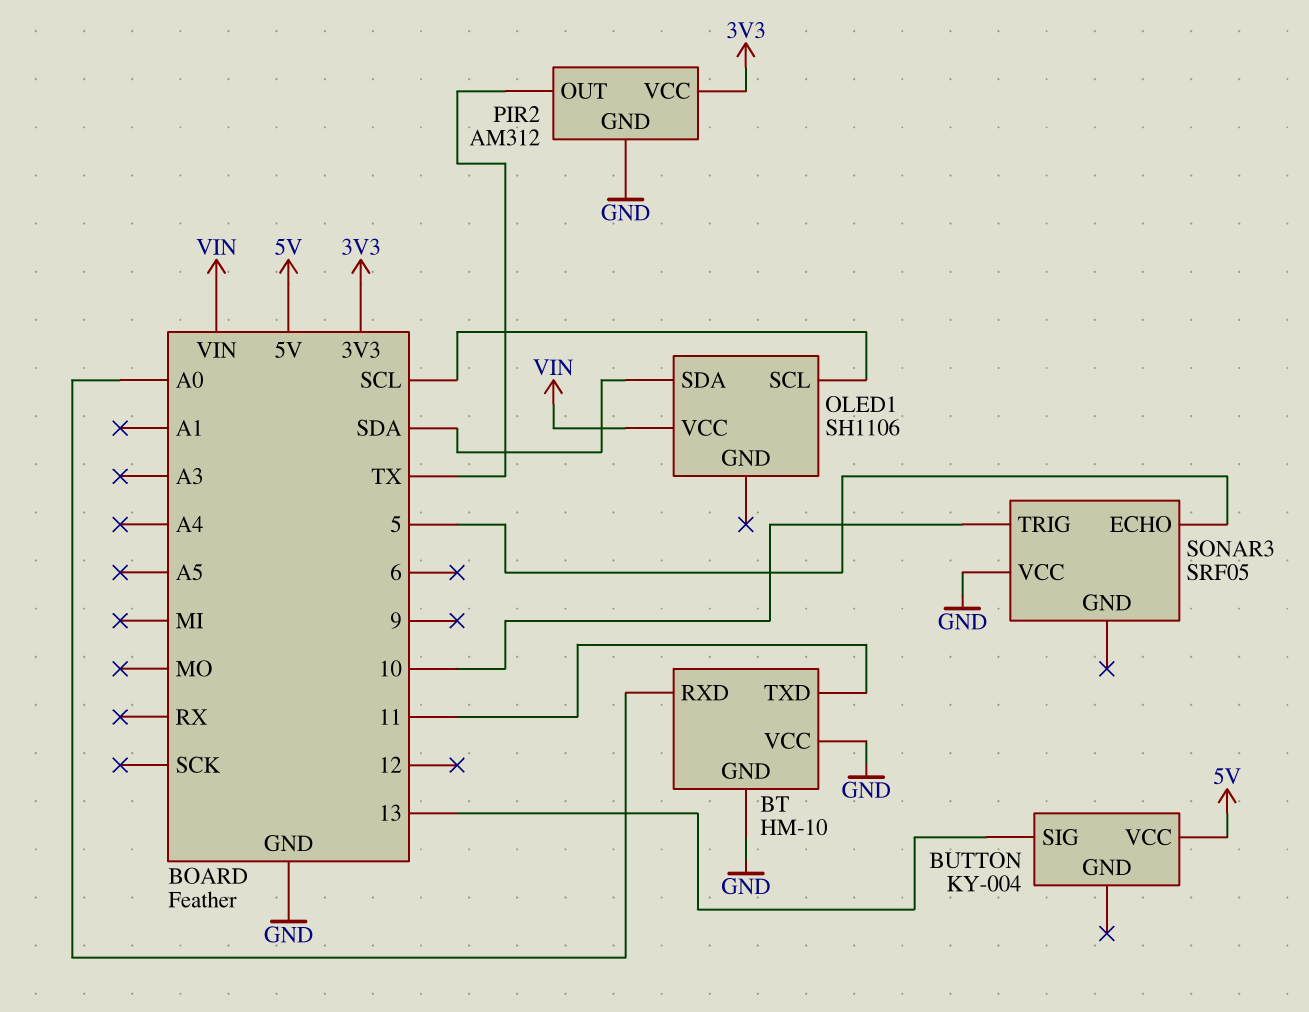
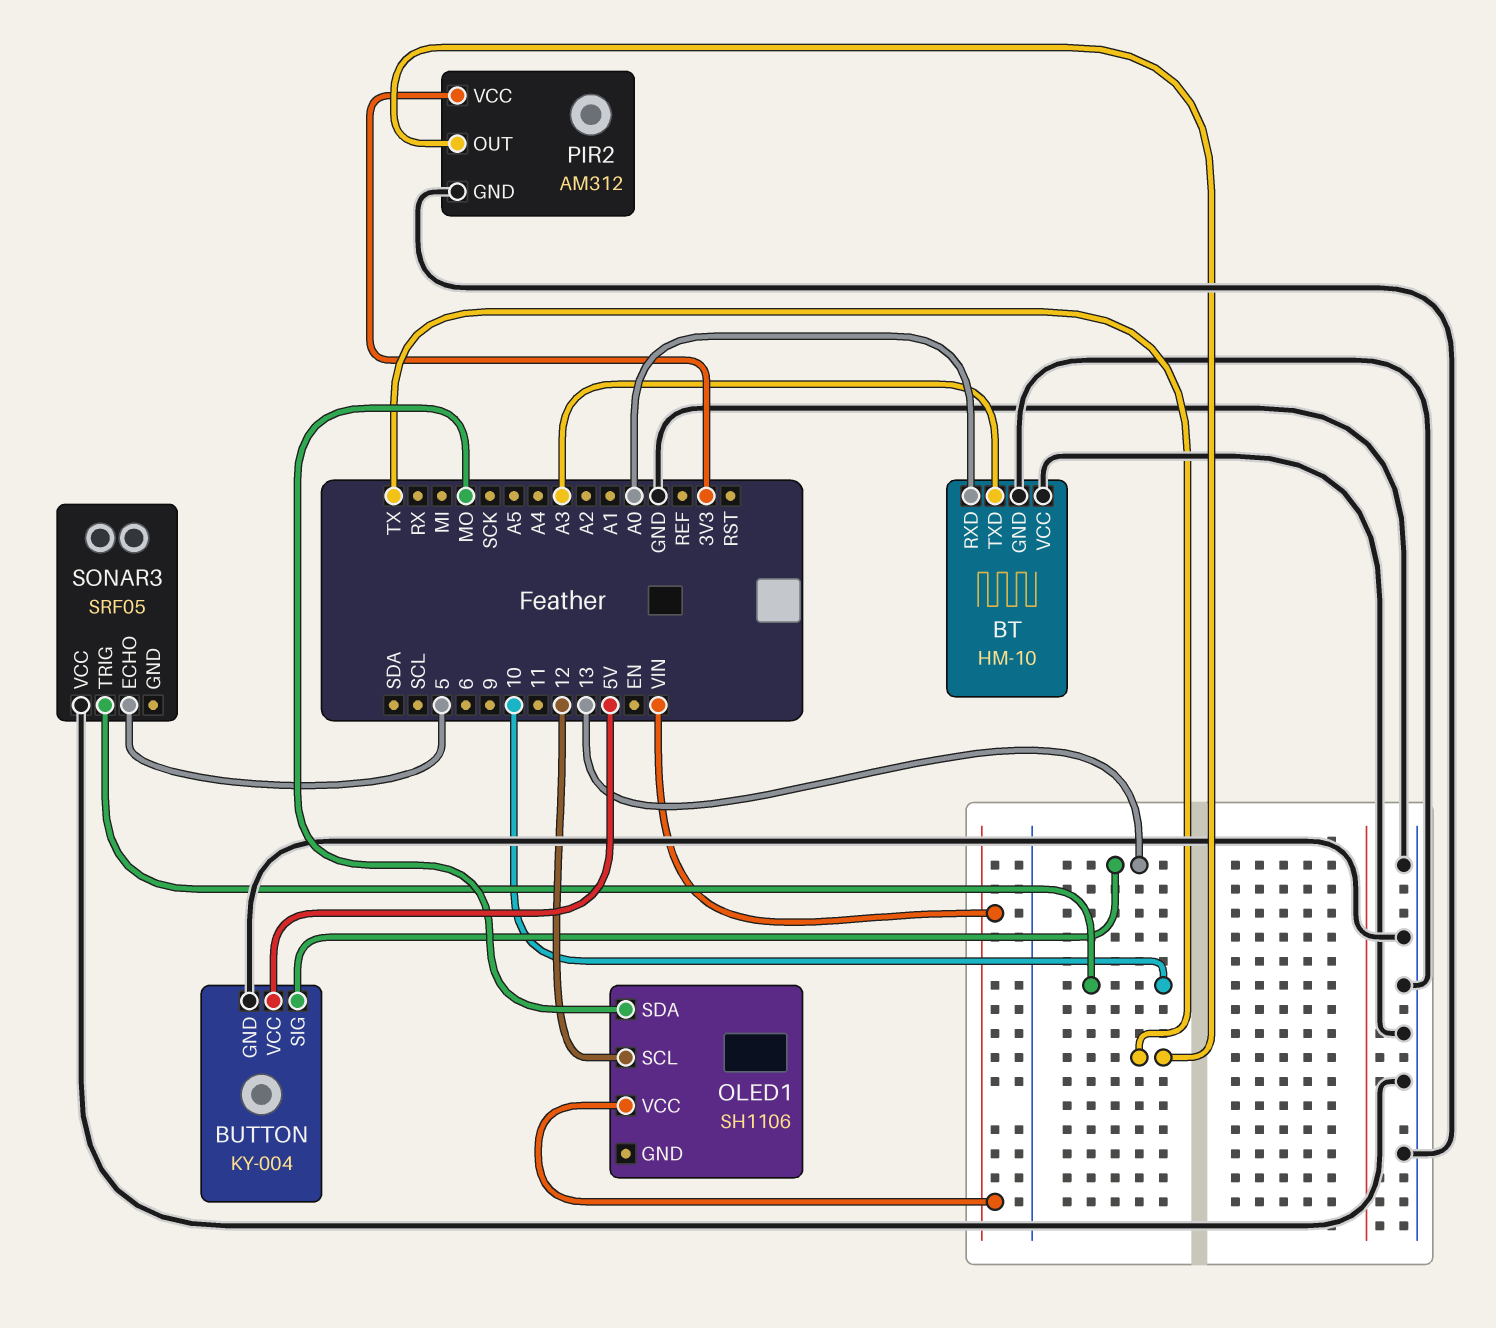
BT pin TXD: 11 -> A3
BUTTON pin GND: none -> GND
OLED1 pin SCL: SCL -> 12
OLED1 pin SDA: SDA -> MO

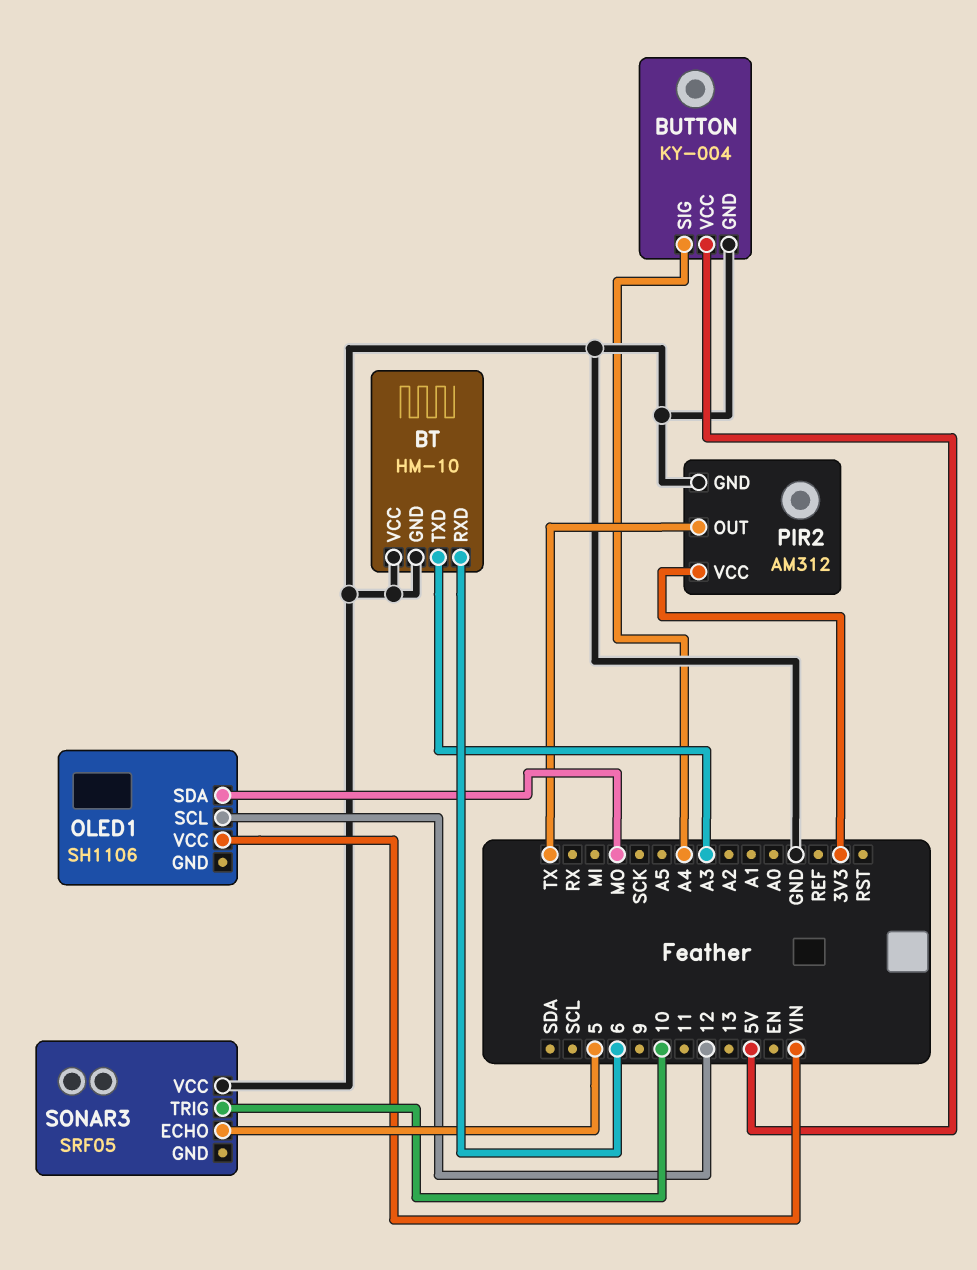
BT pin RXD: A0 -> 6
BUTTON pin SIG: 13 -> A4

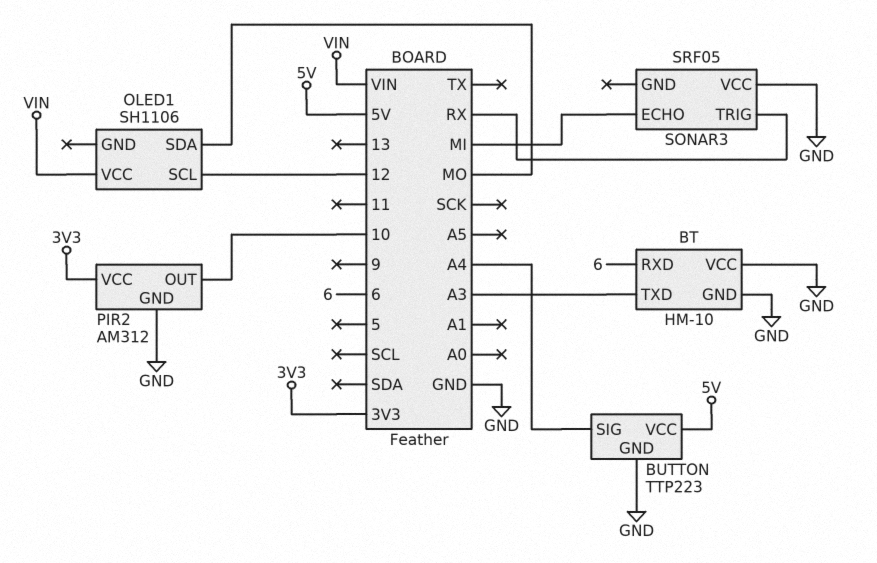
BUTTON: KY-004 -> TTP223
PIR2 pin OUT: TX -> 10
SONAR3 pin ECHO: 5 -> MI
SONAR3 pin TRIG: 10 -> RX

